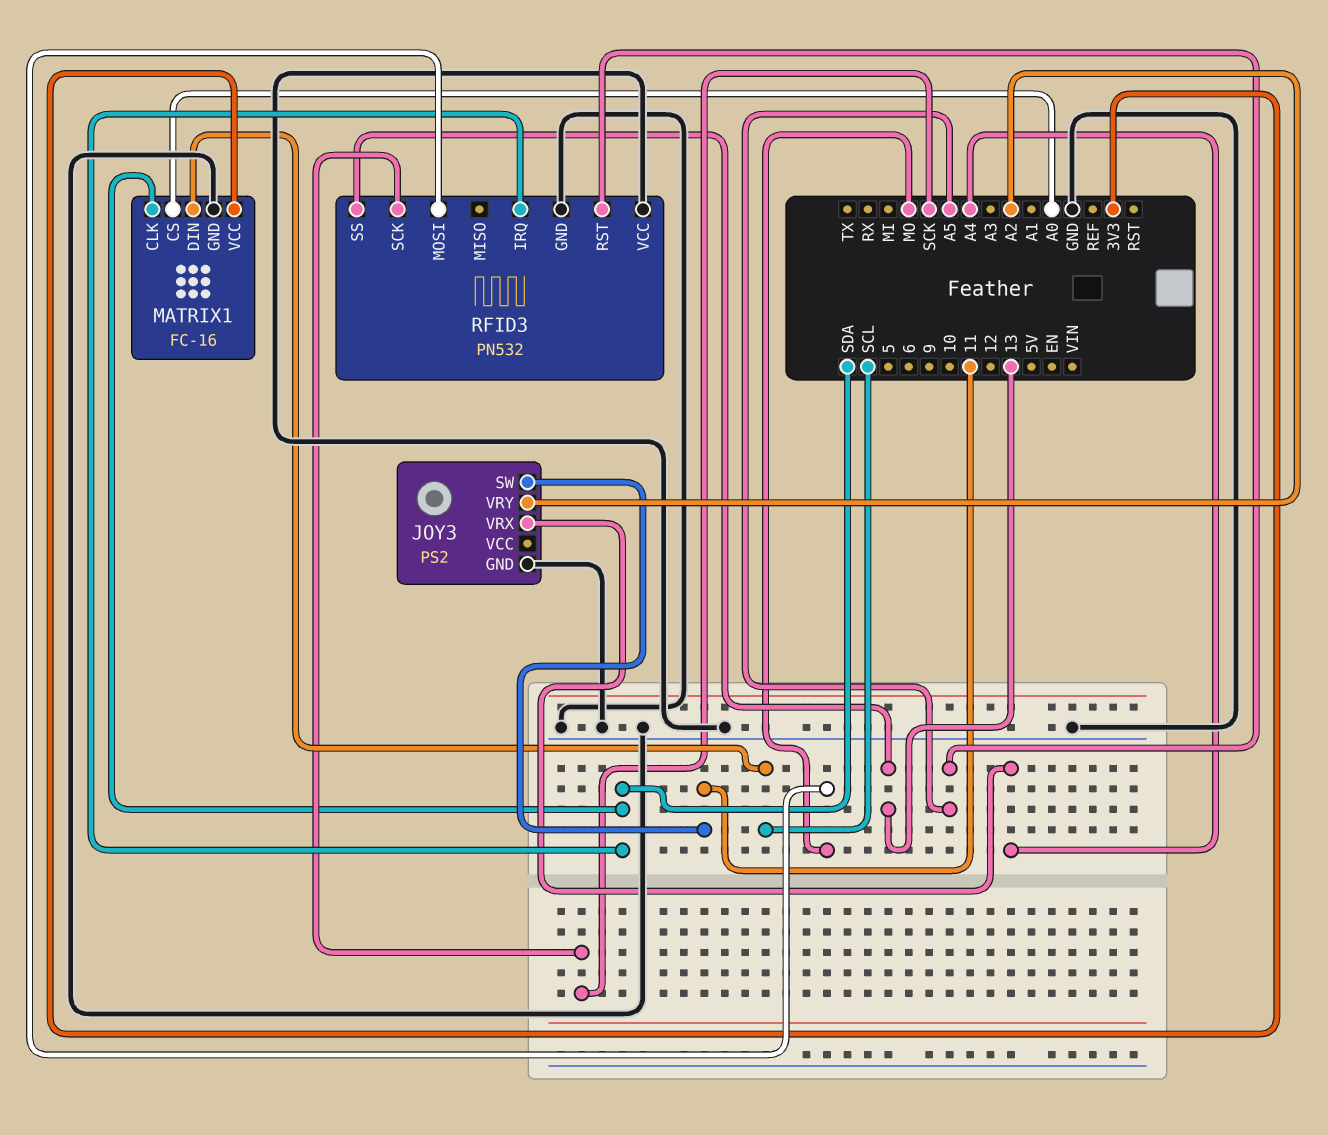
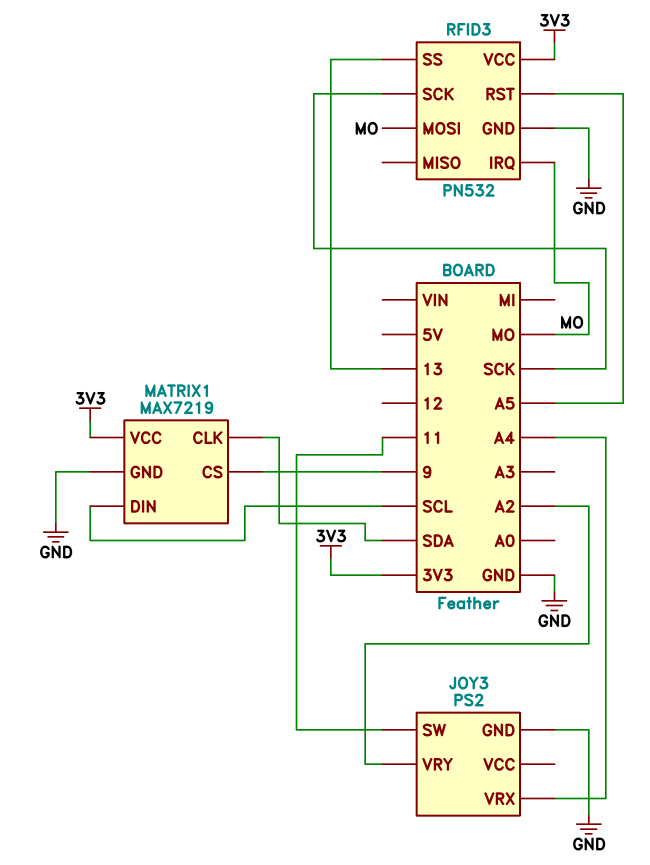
MATRIX1: FC-16 -> MAX7219
MATRIX1 pin CS: A0 -> 9
RFID3 pin IRQ: SDA -> MO
RFID3 pin VCC: GND -> 3V3

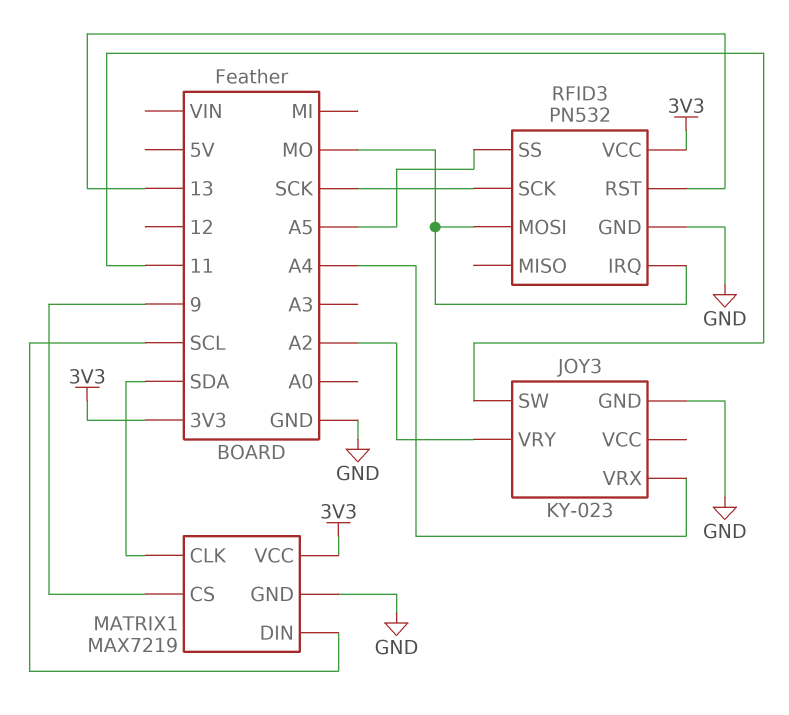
JOY3: PS2 -> KY-023
RFID3 pin RST: A5 -> 13
RFID3 pin SS: 13 -> A5

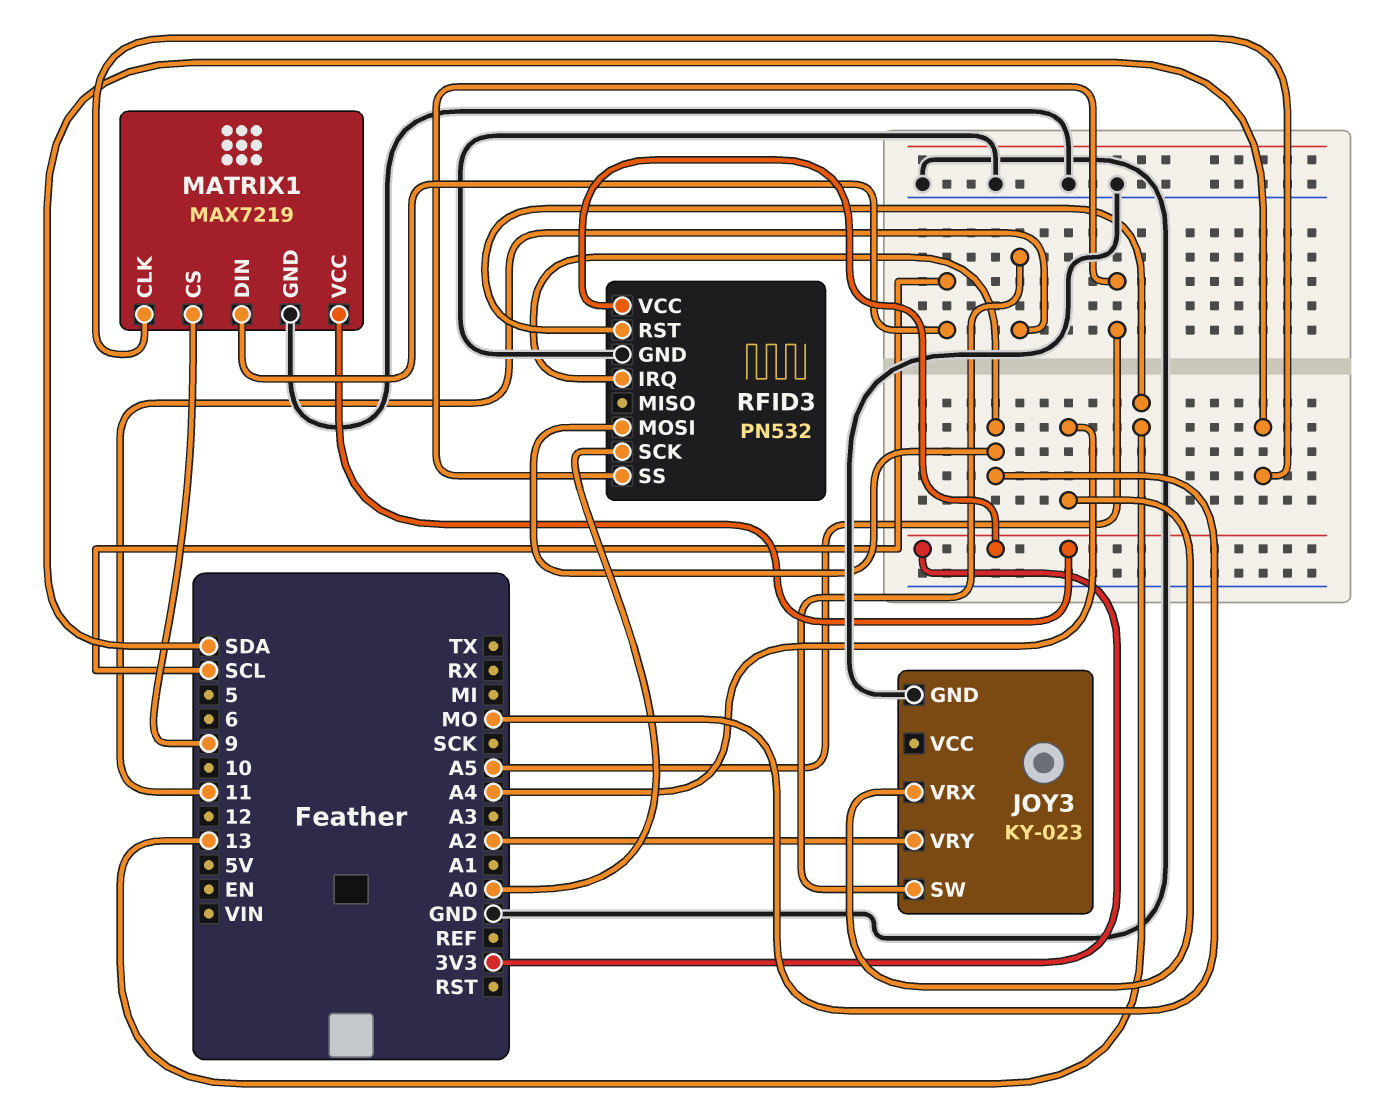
RFID3 pin SCK: SCK -> A0

